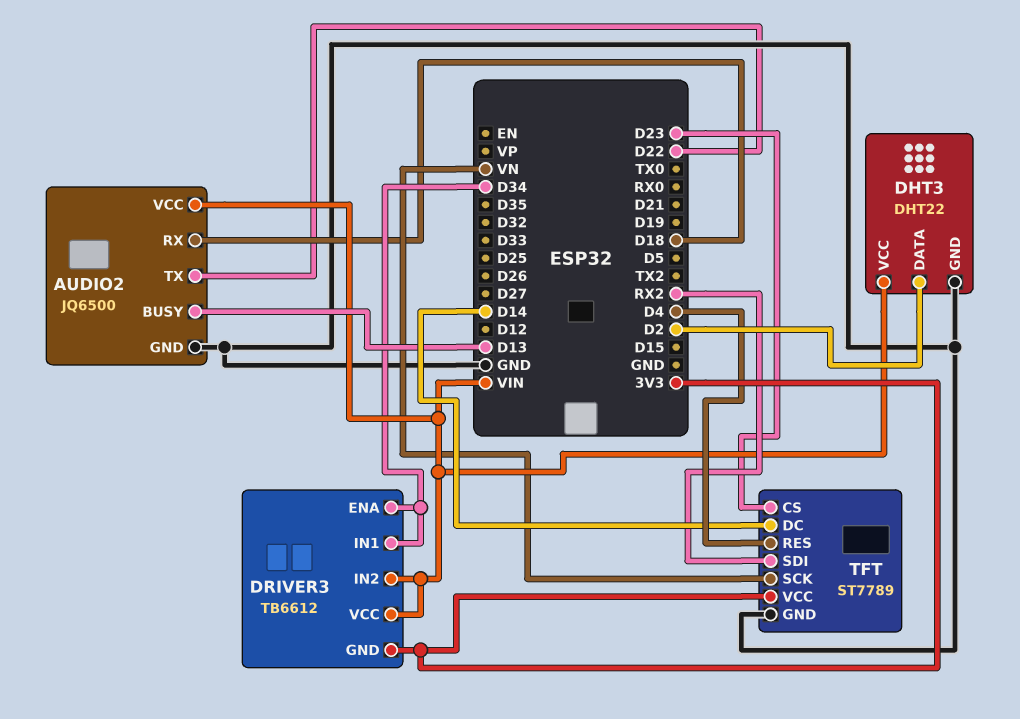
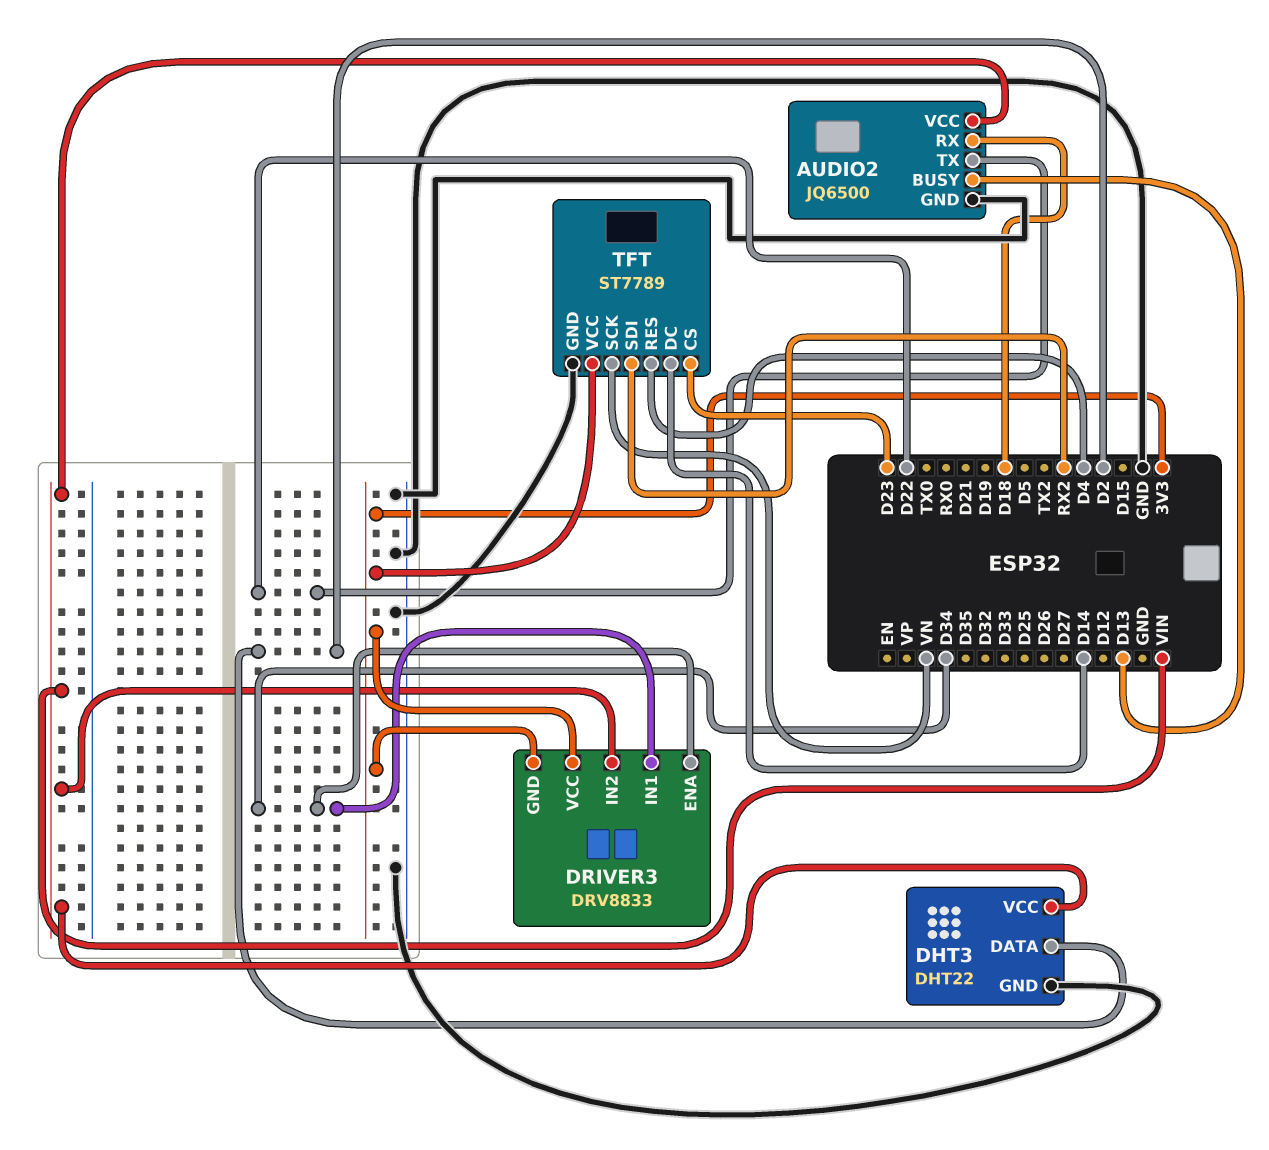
DRIVER3: TB6612 -> DRV8833
DRIVER3 pin VCC: VIN -> 3V3

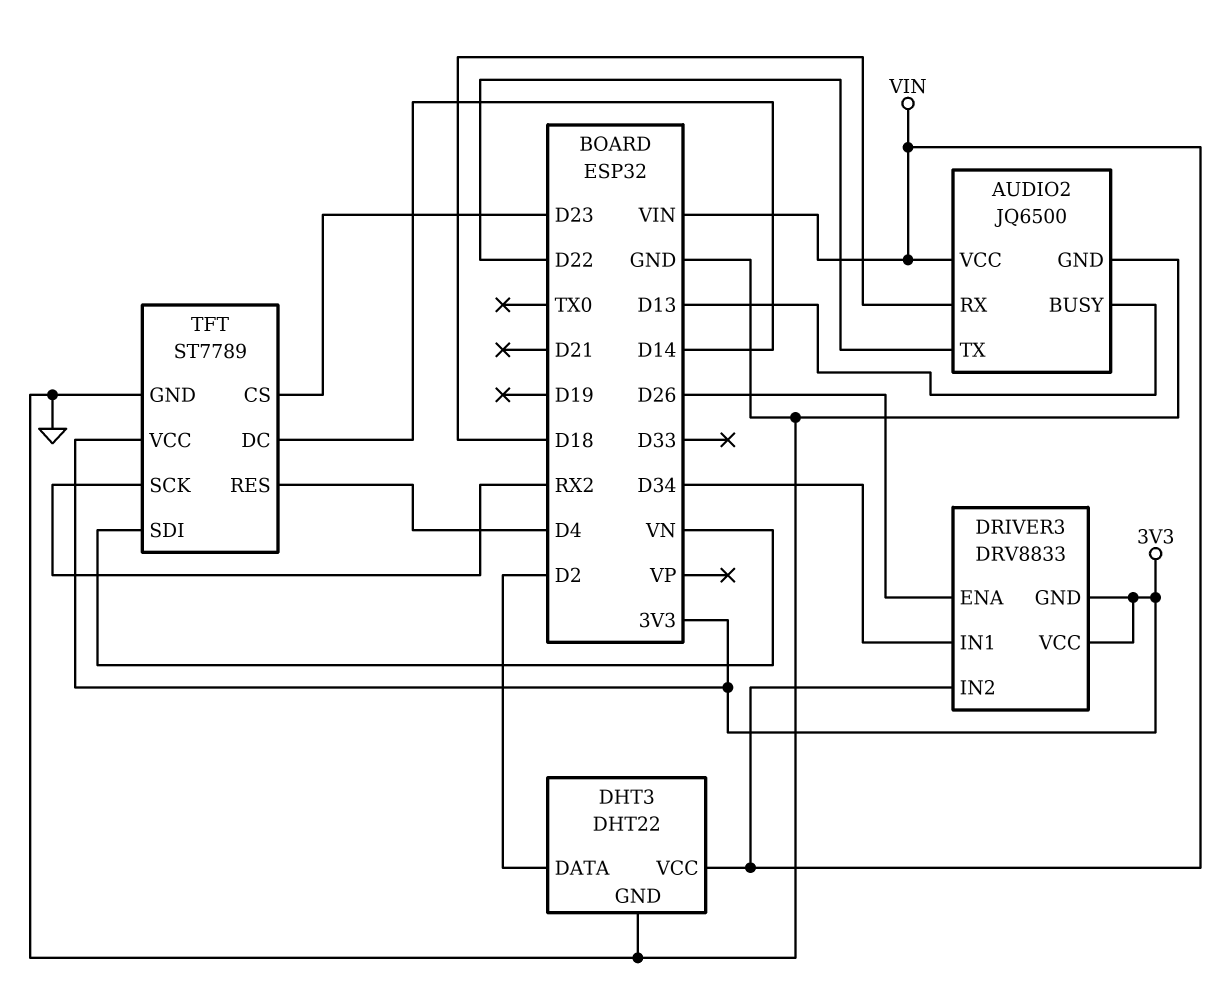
DRIVER3 pin ENA: D34 -> D26
TFT pin SCK: VN -> RX2
TFT pin SDI: RX2 -> VN

